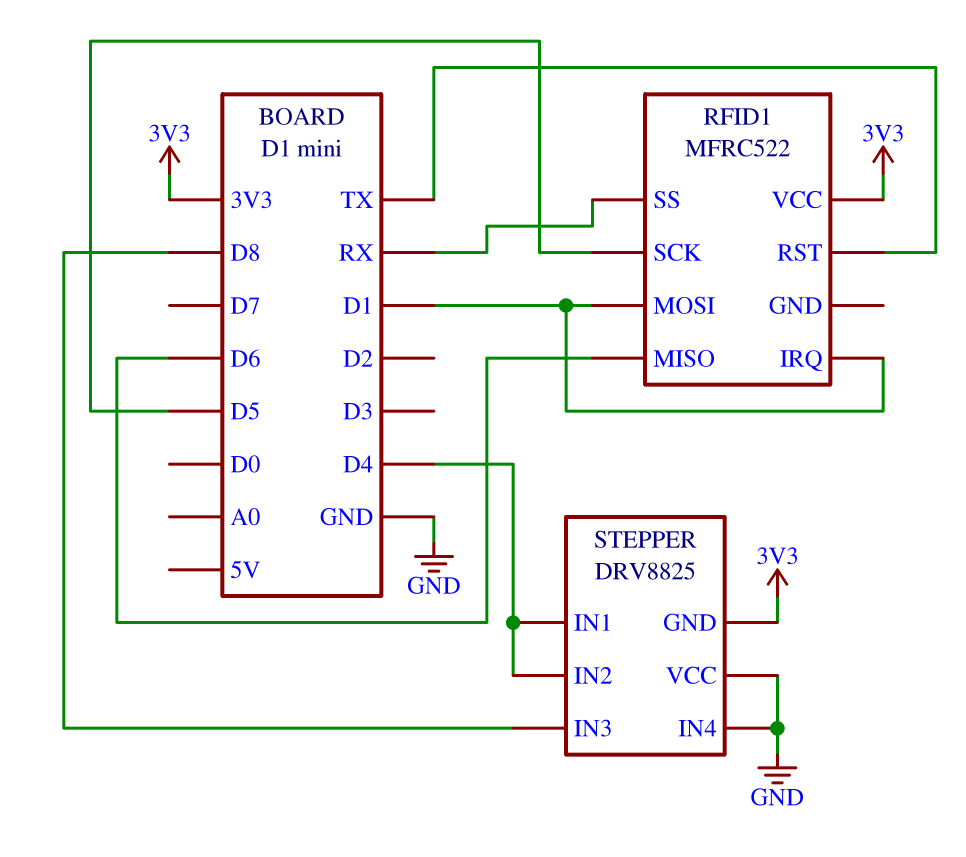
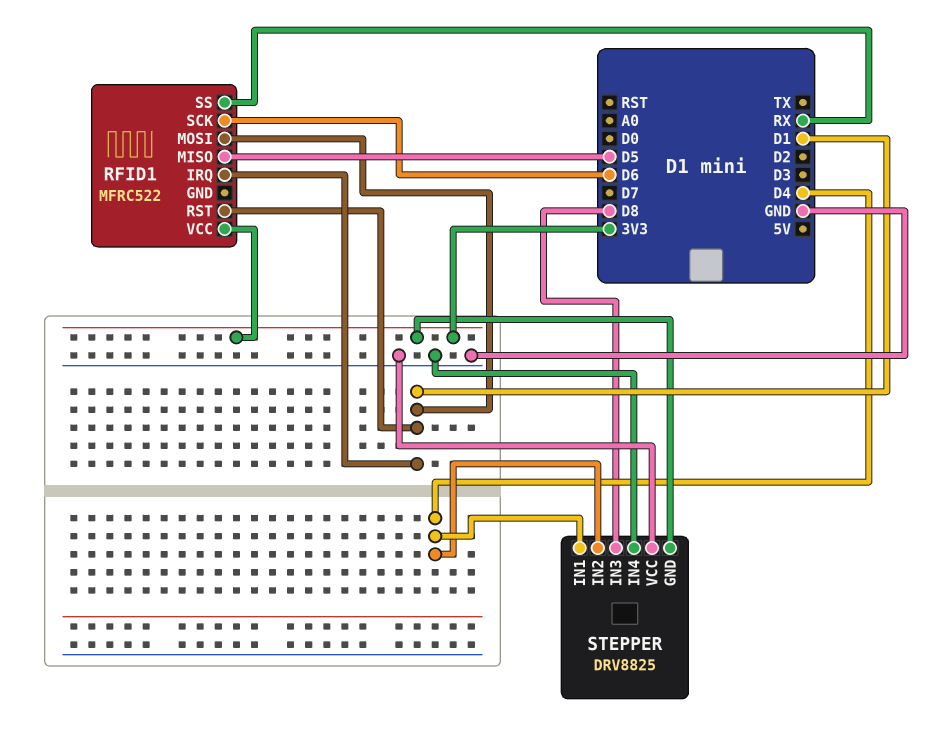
RFID1 pin MISO: D6 -> D5
RFID1 pin RST: TX -> D1
RFID1 pin SCK: D5 -> D6

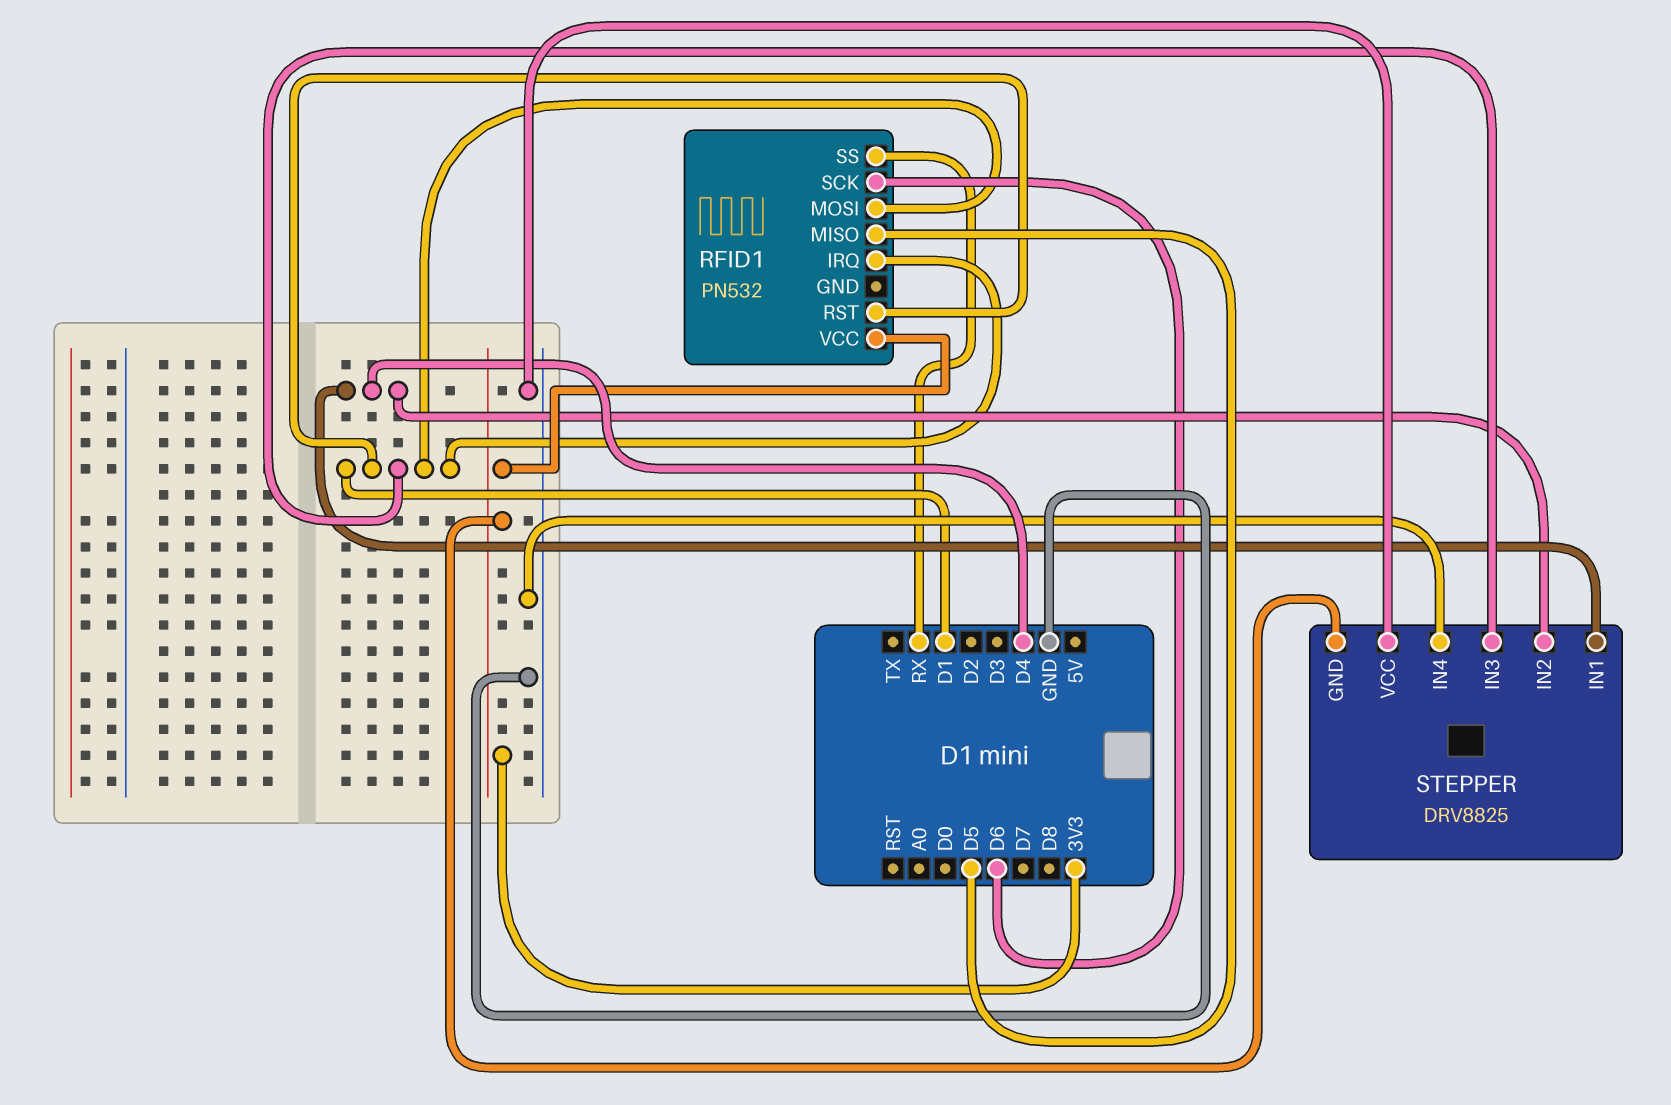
RFID1: MFRC522 -> PN532
STEPPER pin IN3: D8 -> D1

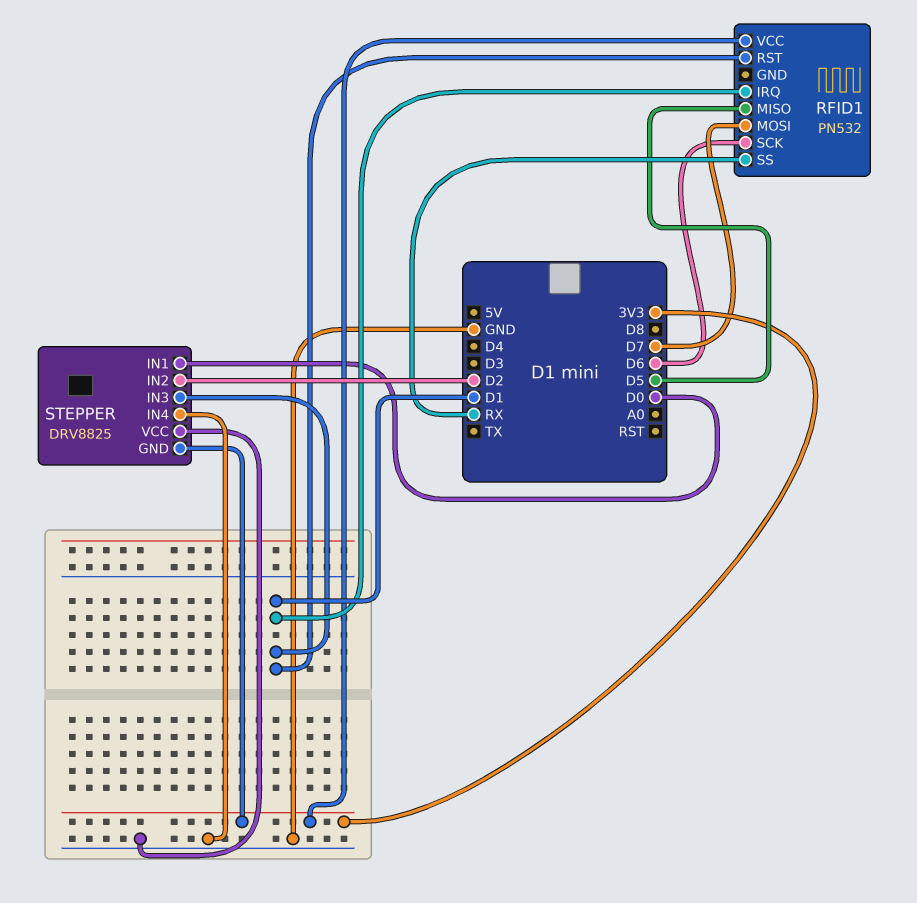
RFID1 pin MOSI: D1 -> D7
STEPPER pin IN1: D4 -> D0
STEPPER pin IN2: D4 -> D2

